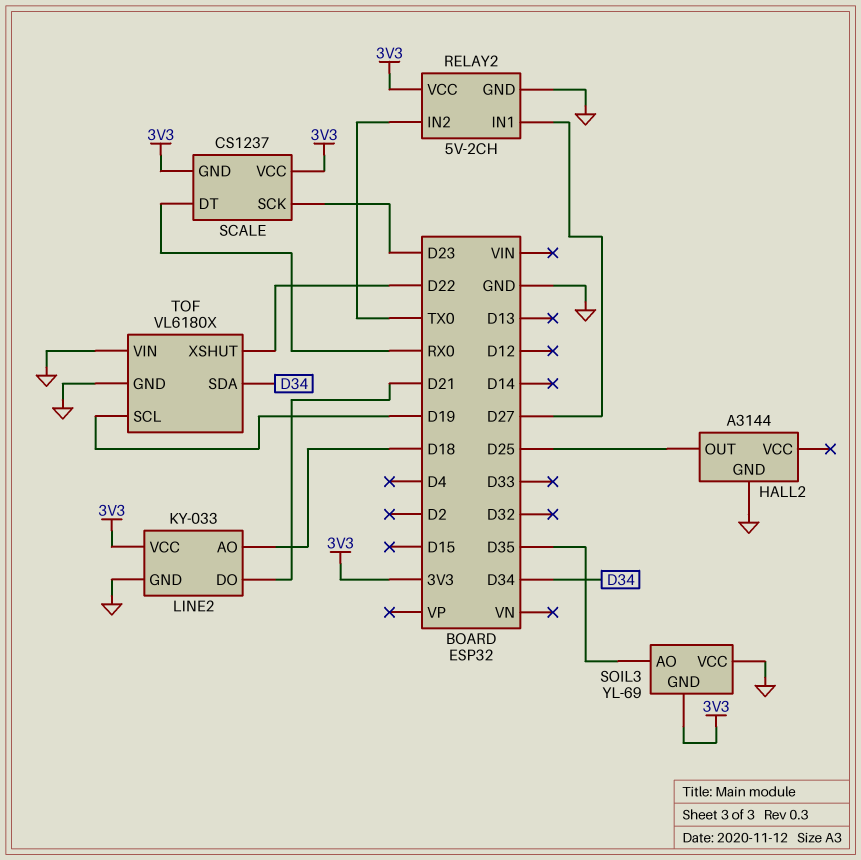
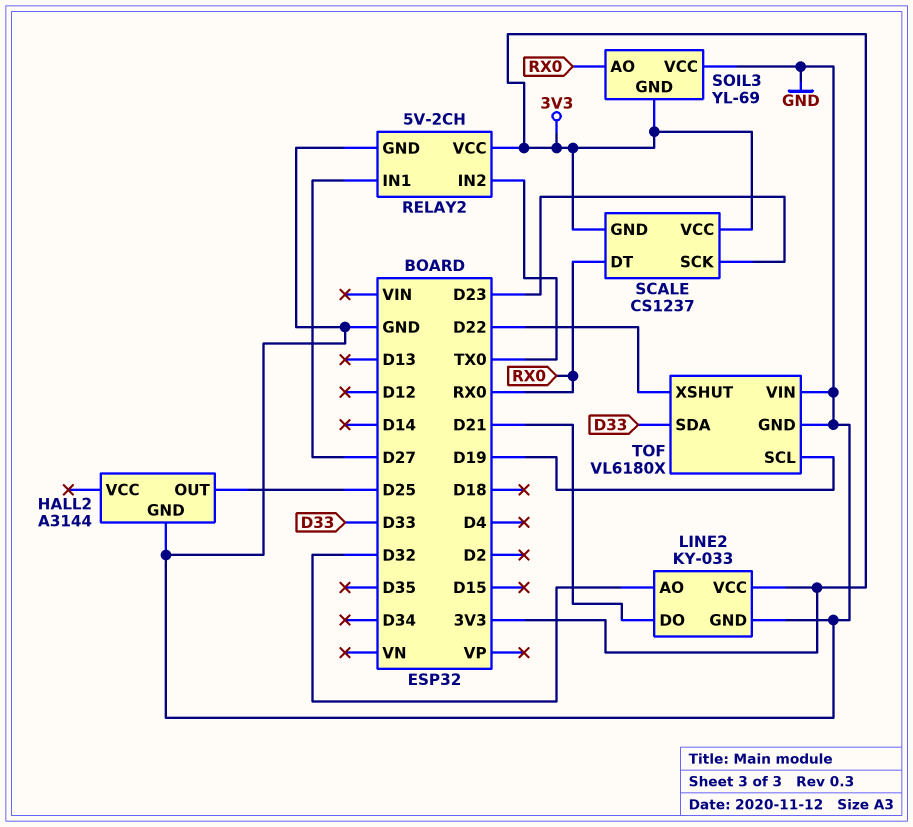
LINE2 pin AO: D18 -> D32
SOIL3 pin AO: D35 -> RX0
TOF pin SDA: D34 -> D33

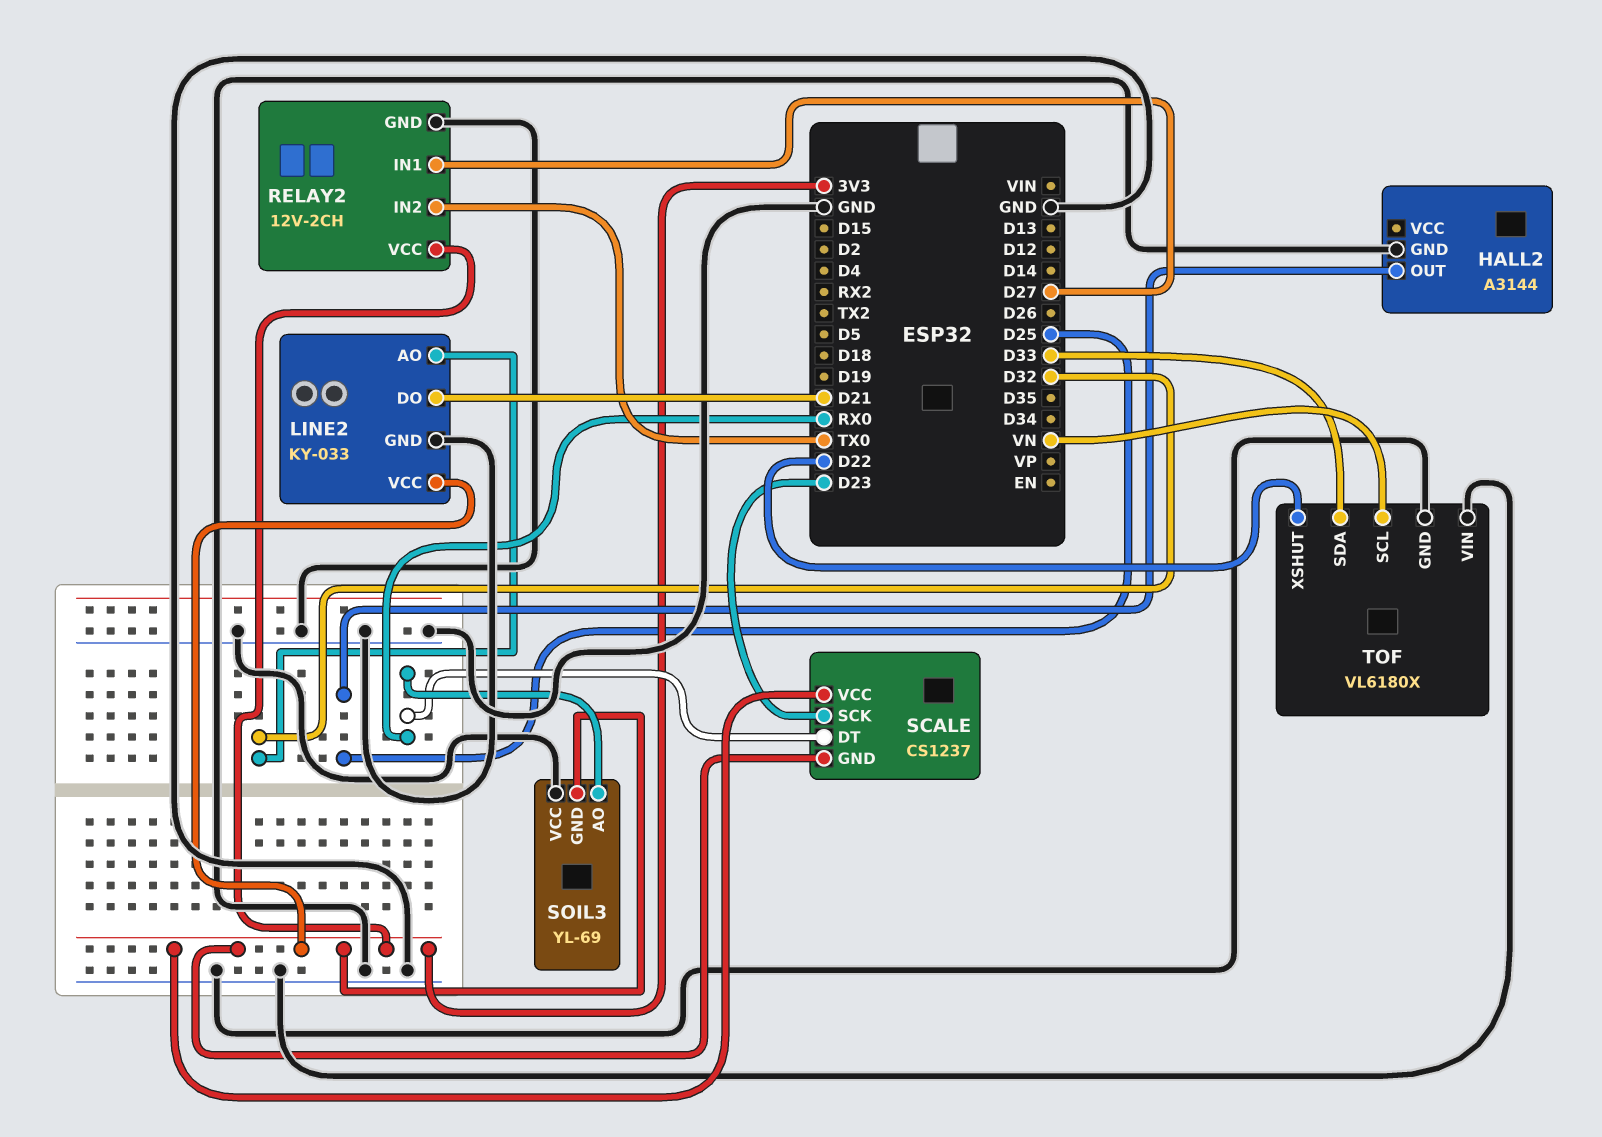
RELAY2: 5V-2CH -> 12V-2CH
TOF pin SCL: D19 -> VN

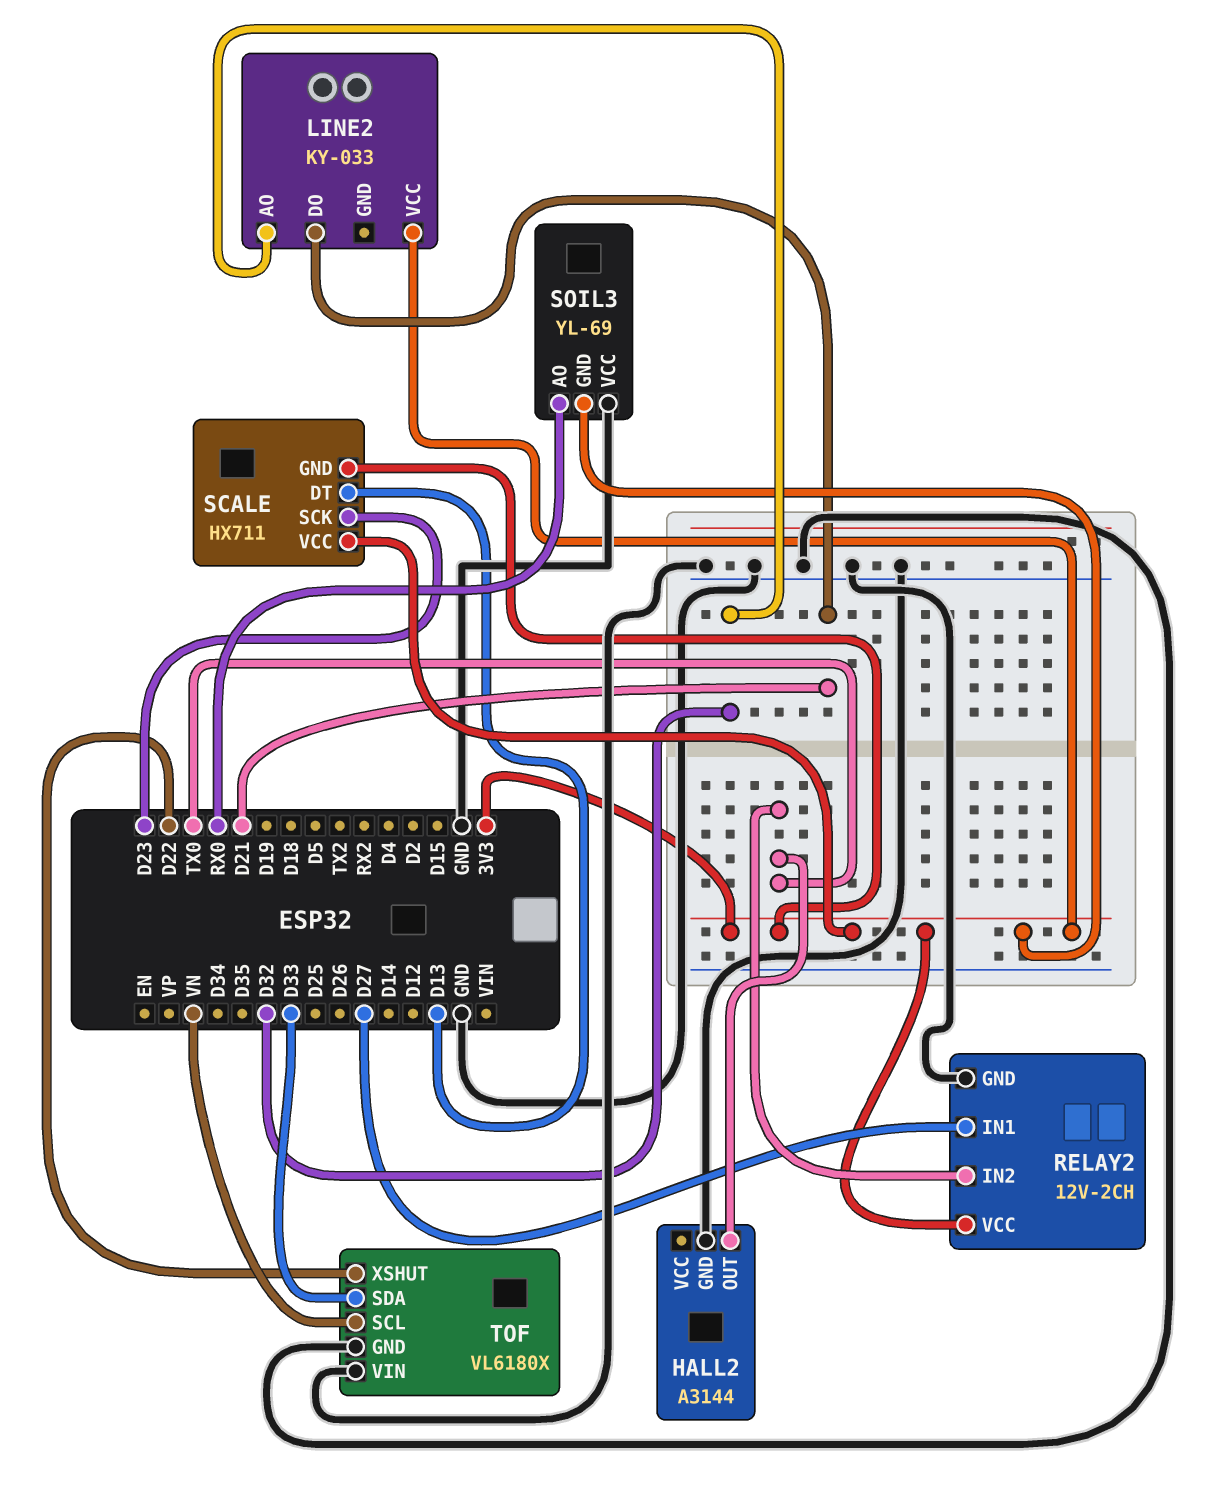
HALL2 pin OUT: D25 -> TX0
LINE2 pin GND: GND -> none
SCALE: CS1237 -> HX711
SCALE pin DT: RX0 -> D13

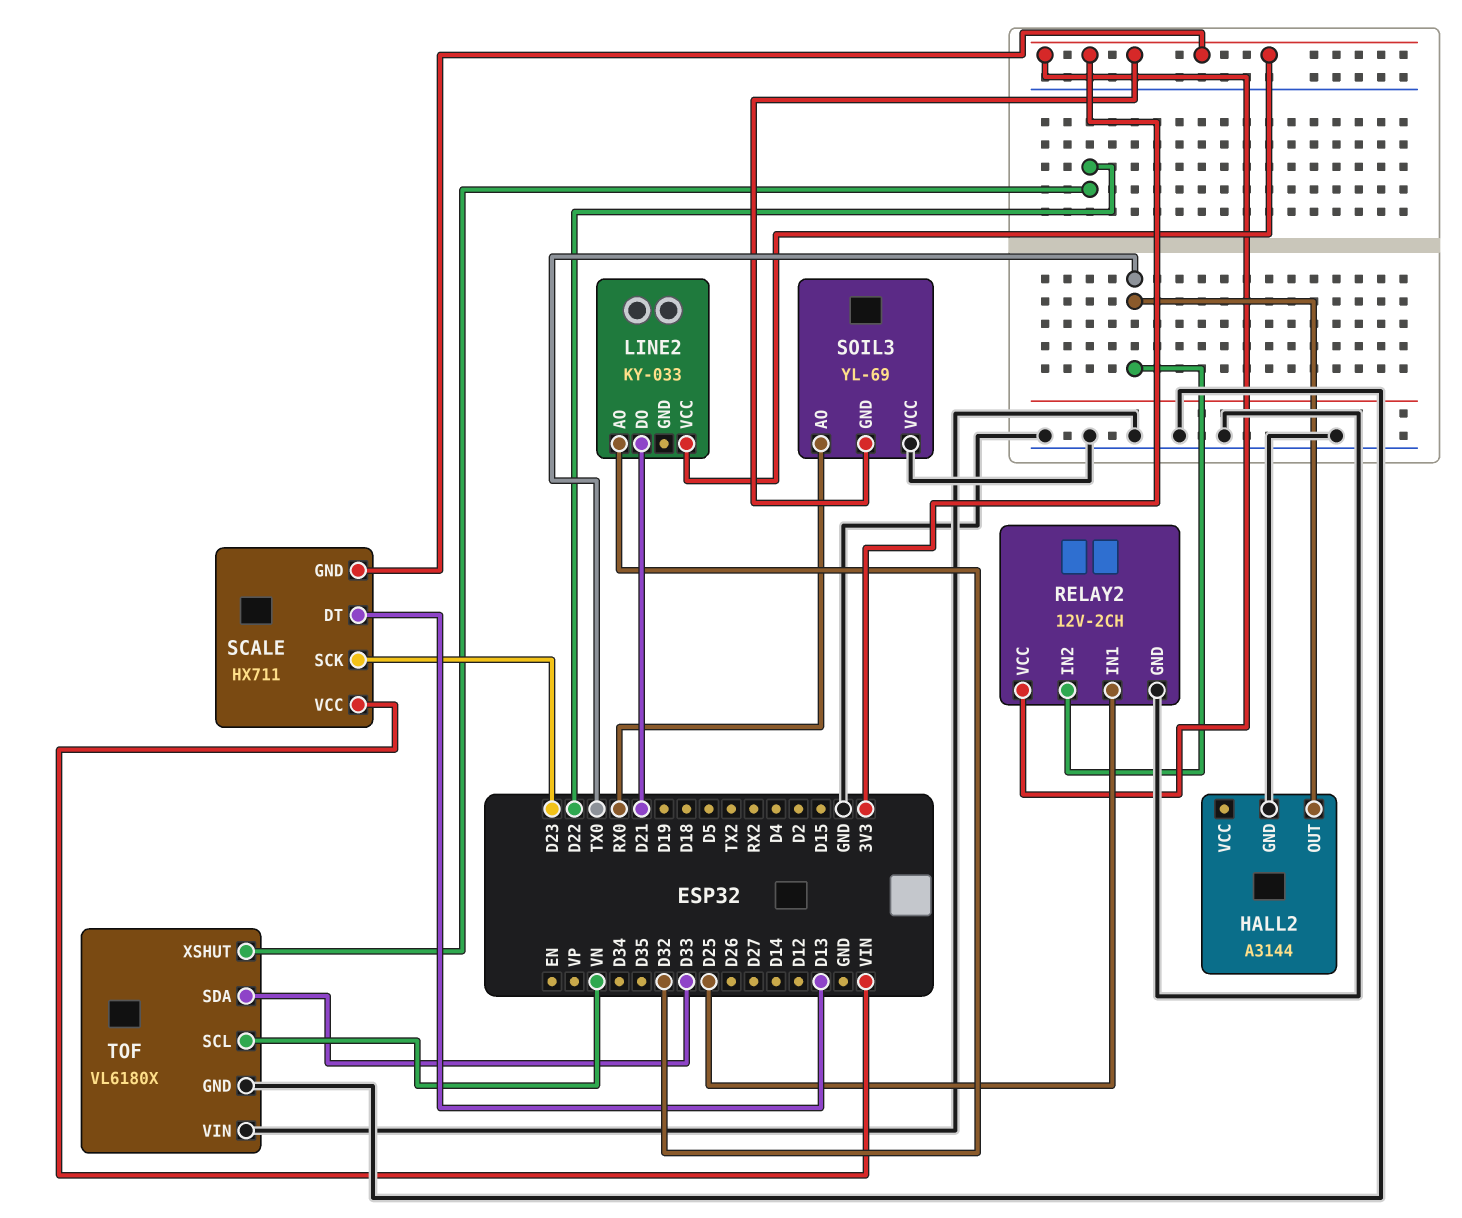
RELAY2 pin IN1: D27 -> D25
SCALE pin VCC: 3V3 -> VIN

